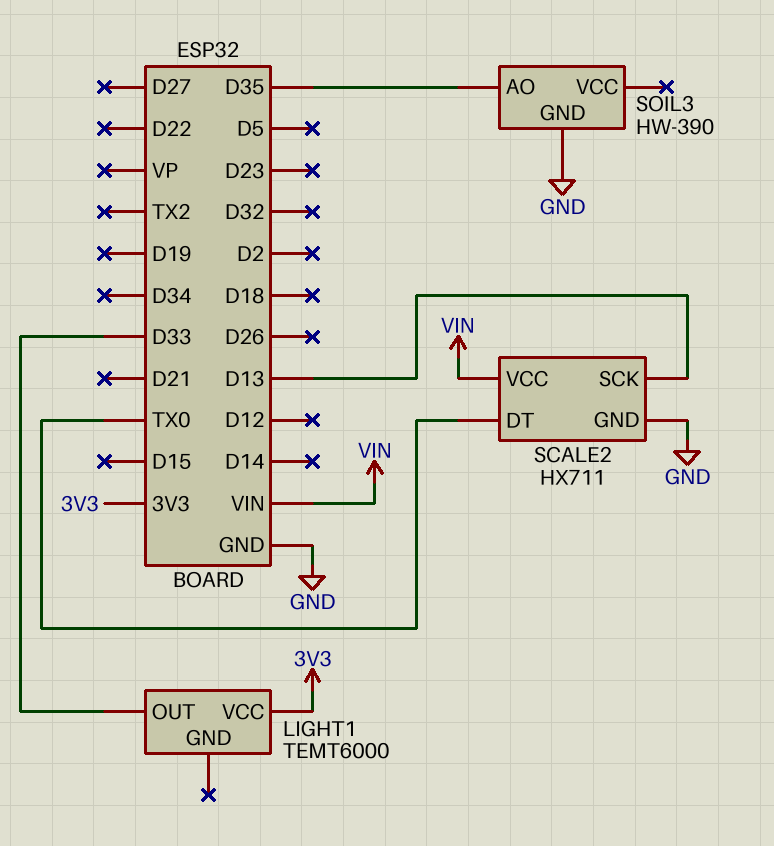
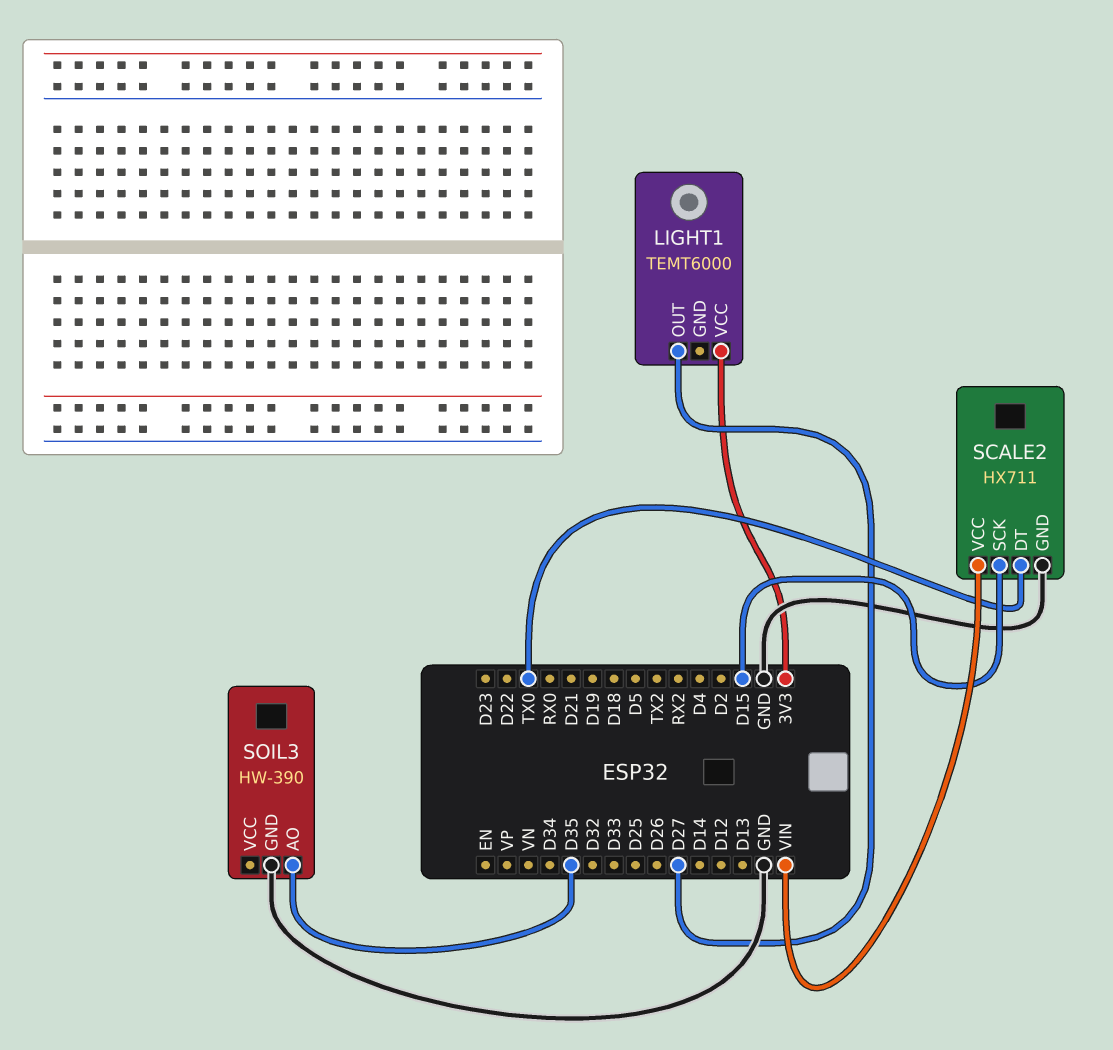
LIGHT1 pin OUT: D33 -> D27
SCALE2 pin SCK: D13 -> D15

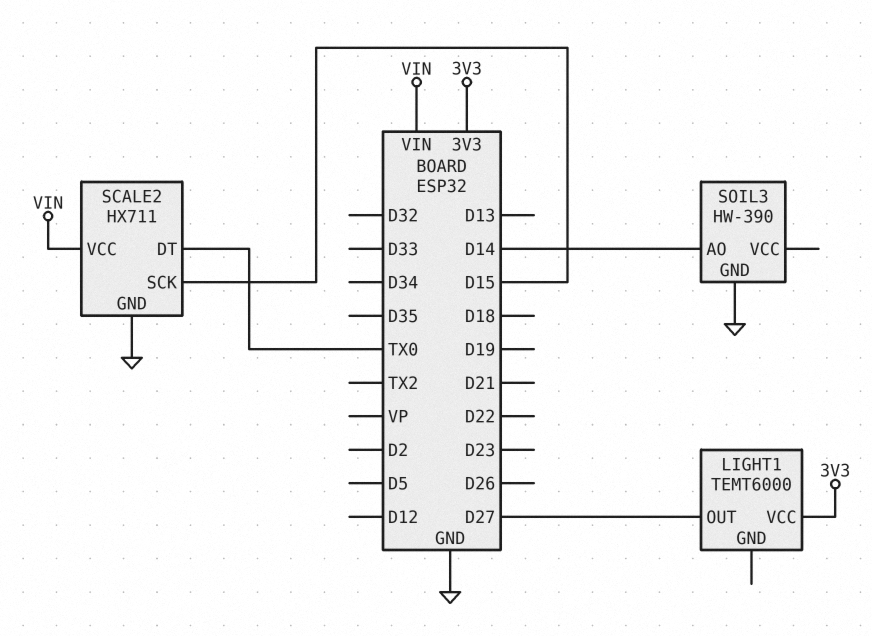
SOIL3 pin AO: D35 -> D14

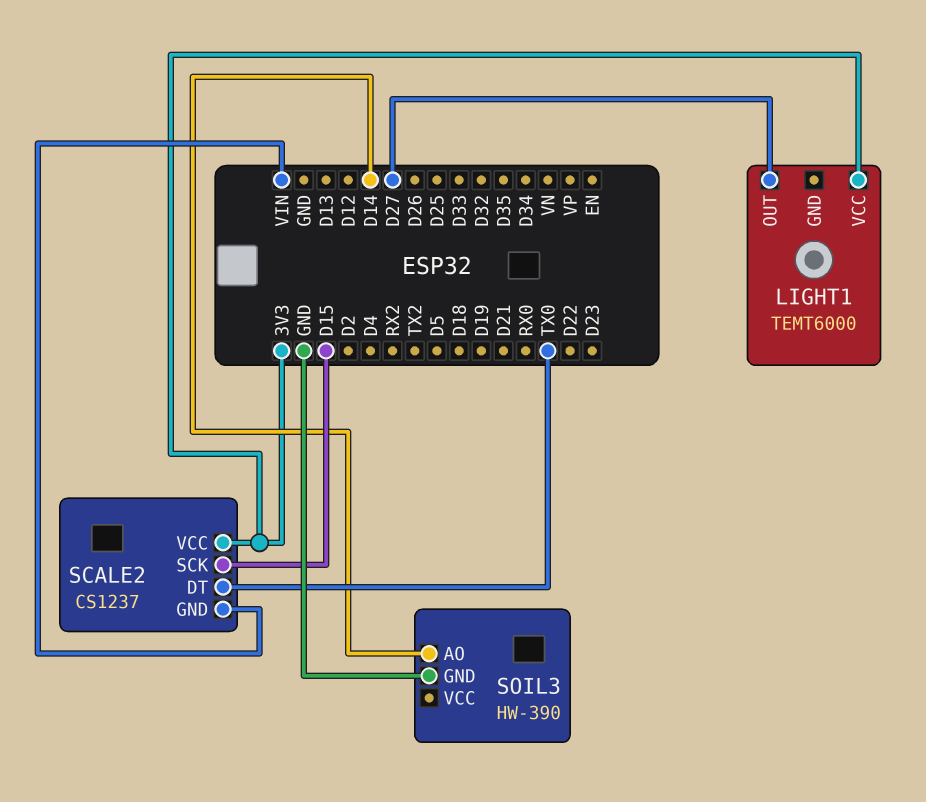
SCALE2: HX711 -> CS1237
SCALE2 pin GND: GND -> VIN
SCALE2 pin VCC: VIN -> 3V3

